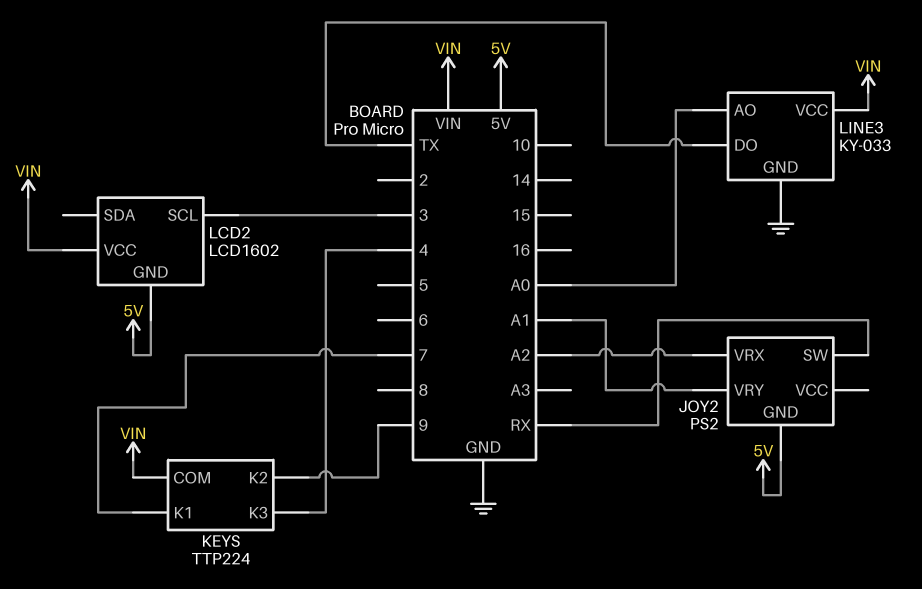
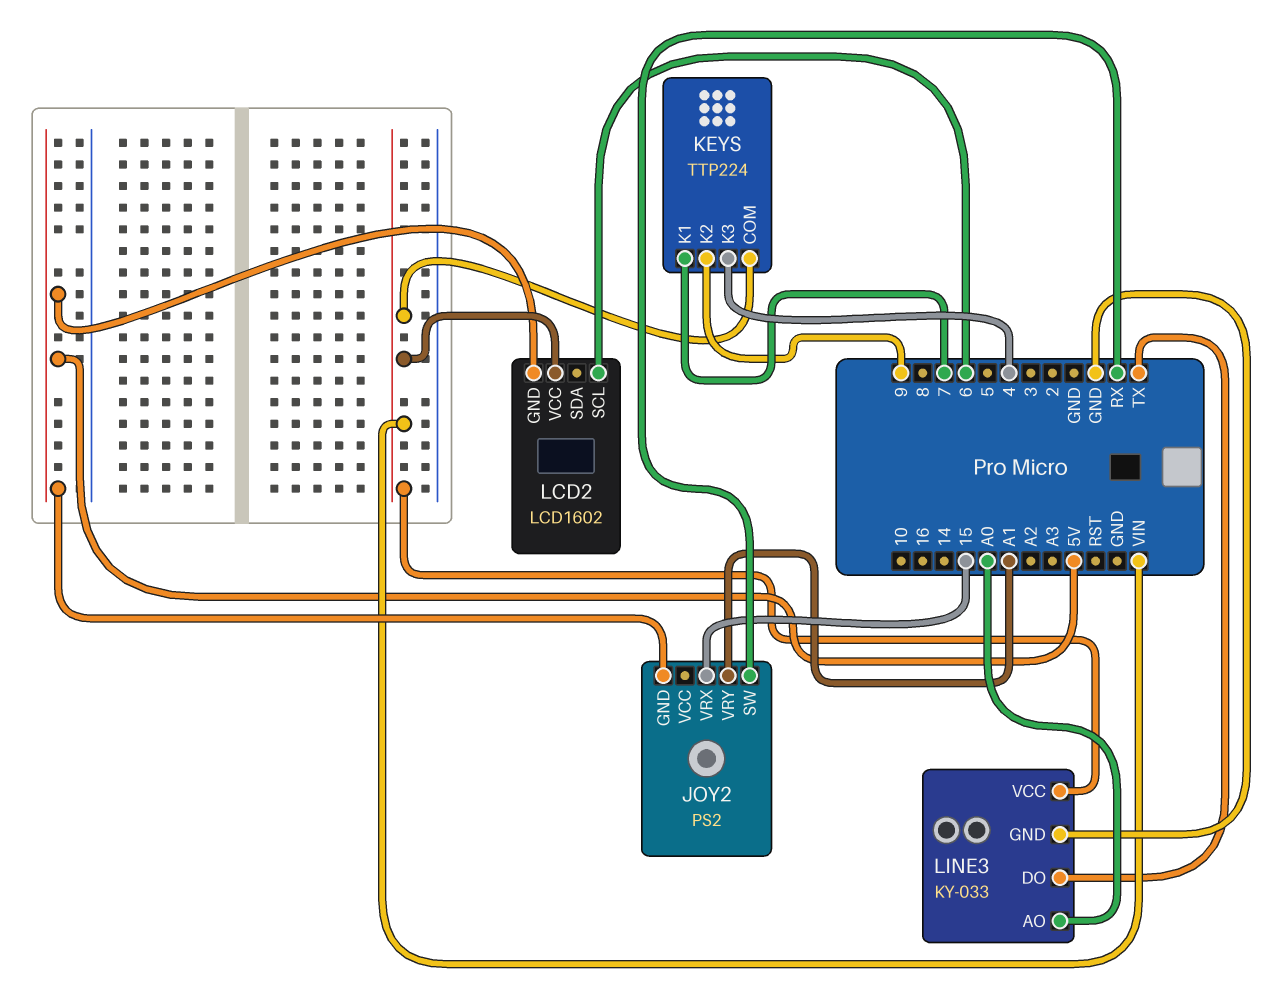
JOY2 pin VRX: A2 -> 15
LCD2 pin SCL: 3 -> 6

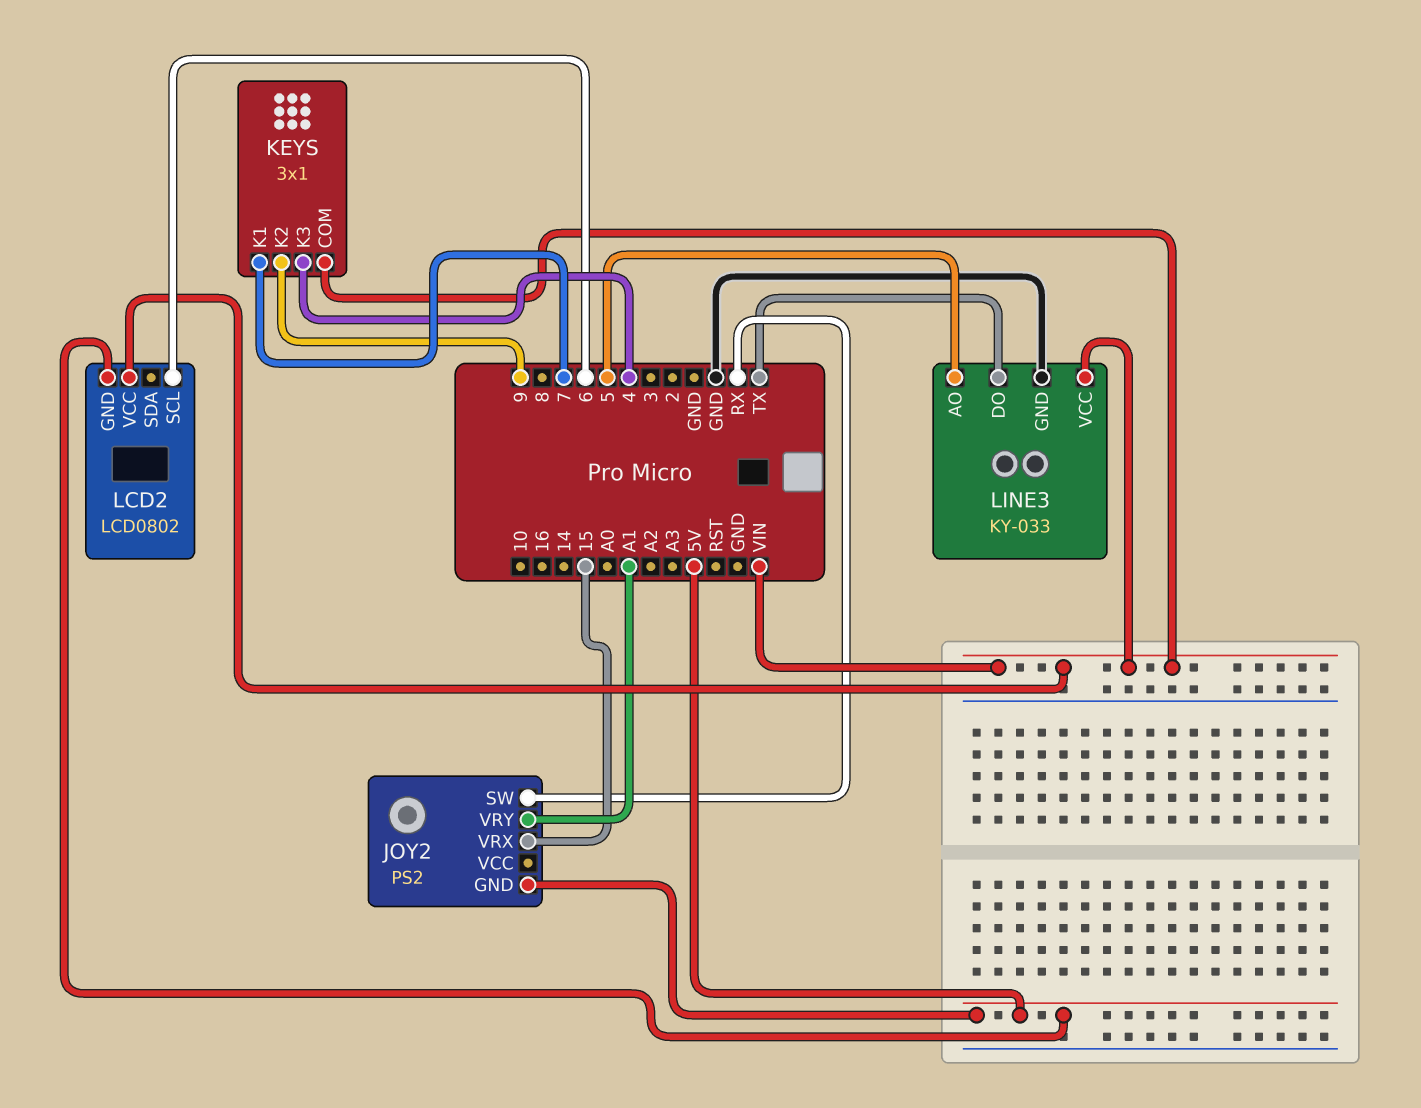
KEYS: TTP224 -> 3x1
LCD2: LCD1602 -> LCD0802
LINE3 pin AO: A0 -> 5

